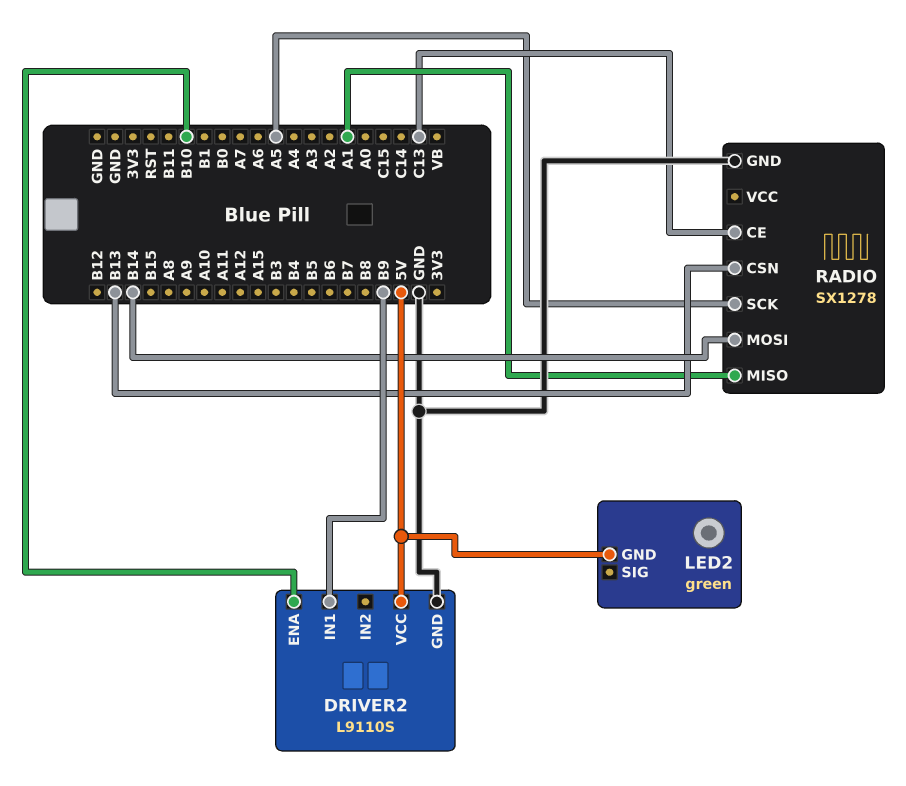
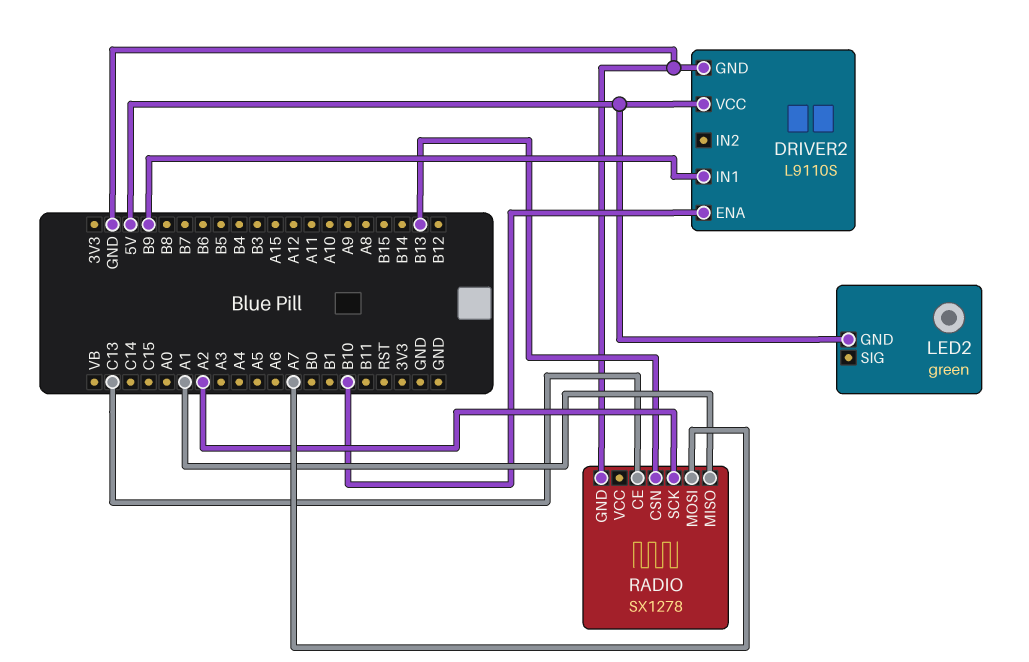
RADIO pin MOSI: B14 -> A7
RADIO pin SCK: A5 -> A2

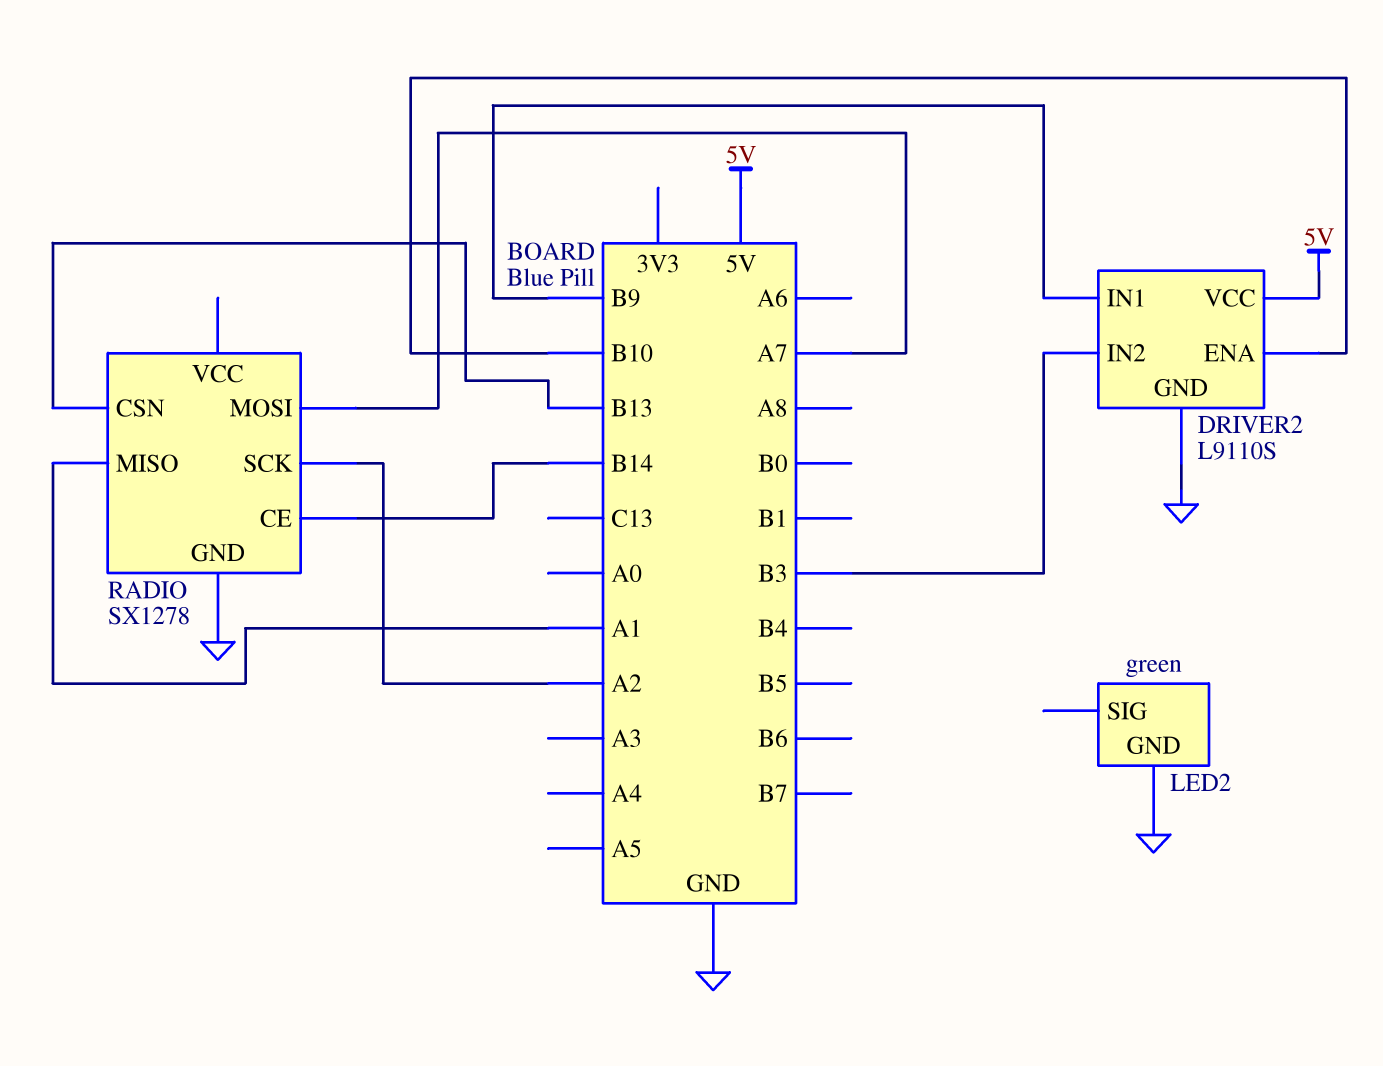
DRIVER2 pin IN2: none -> B3
LED2 pin GND: 5V -> GND
RADIO pin CE: C13 -> B14

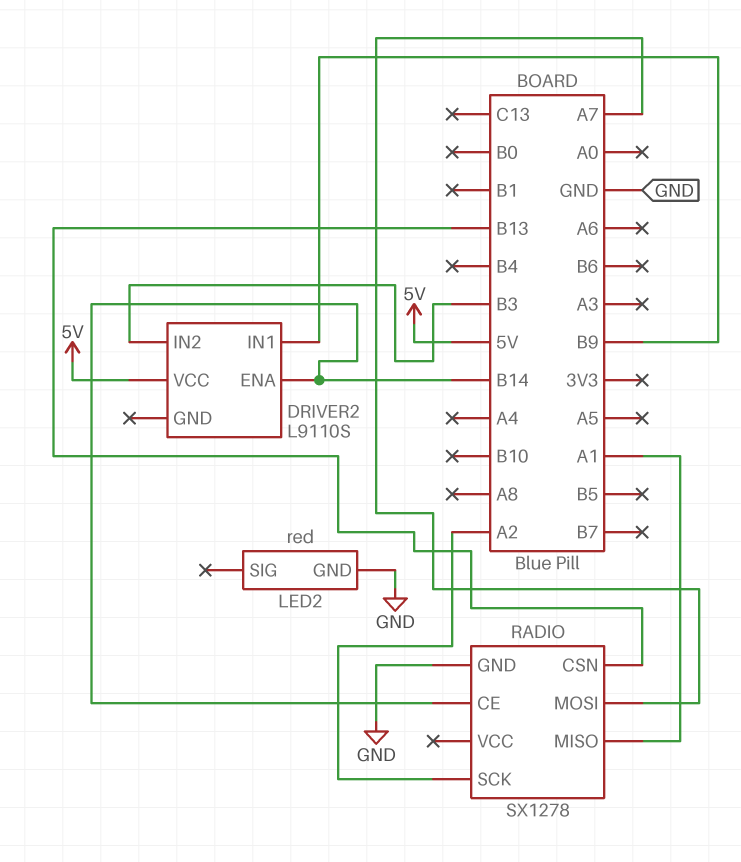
DRIVER2 pin ENA: B10 -> B14
DRIVER2 pin GND: GND -> none
LED2: green -> red

